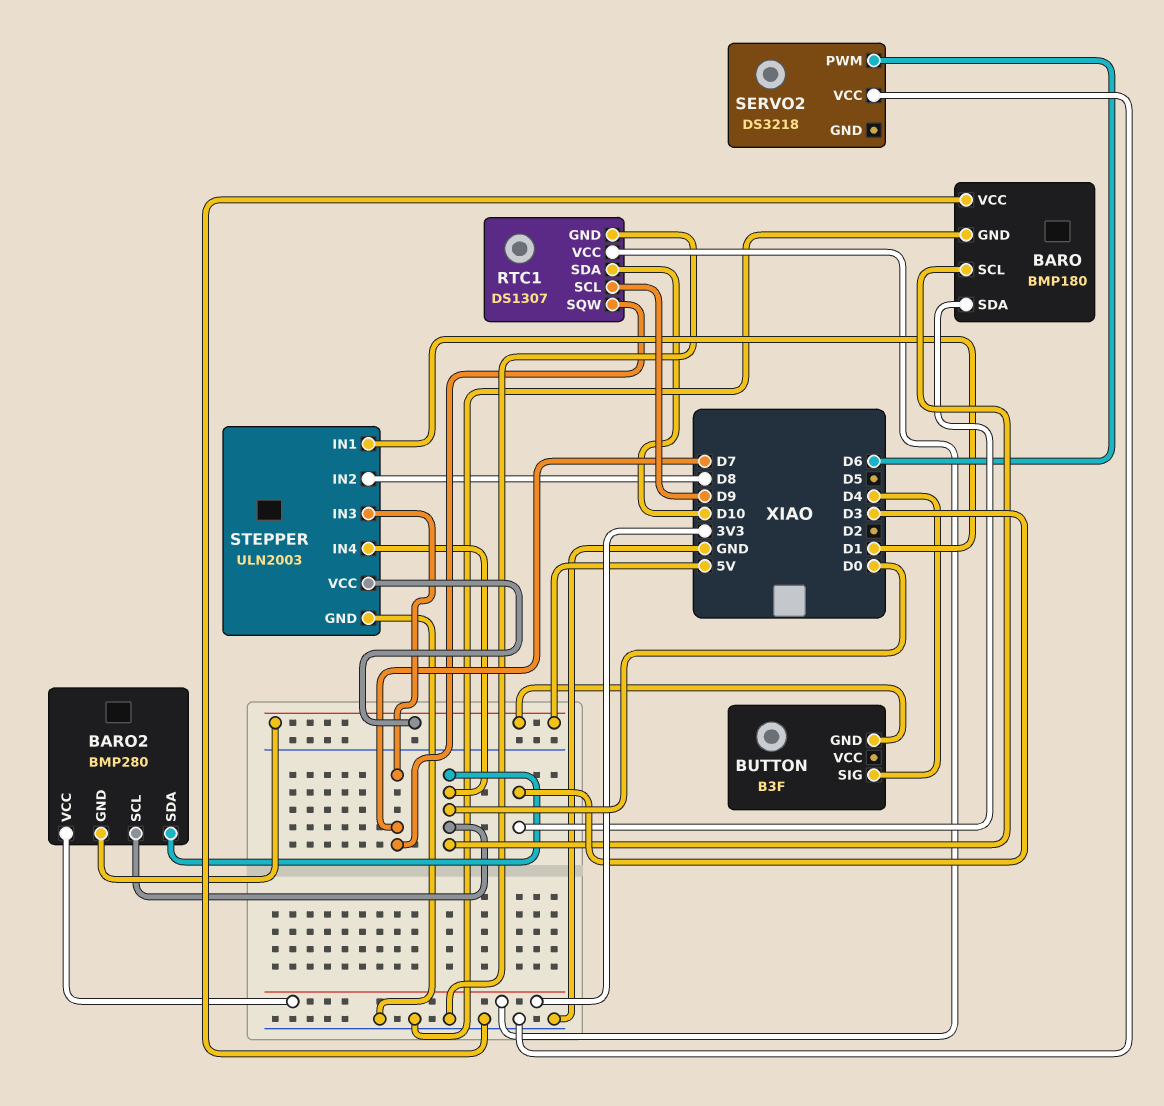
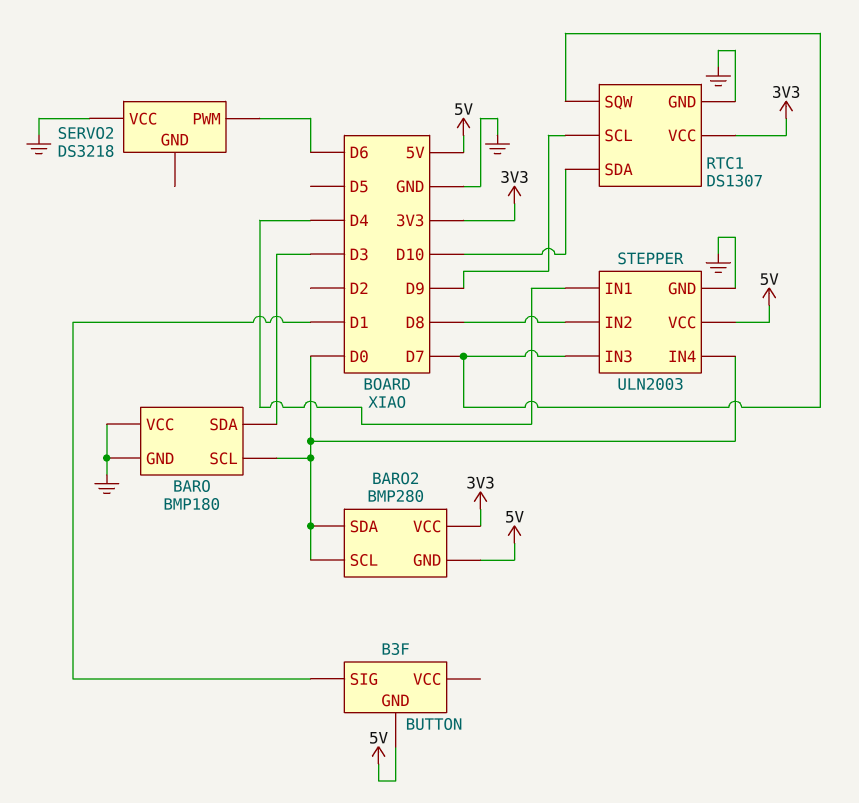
BUTTON pin SIG: D4 -> D1
STEPPER pin IN1: D1 -> D4

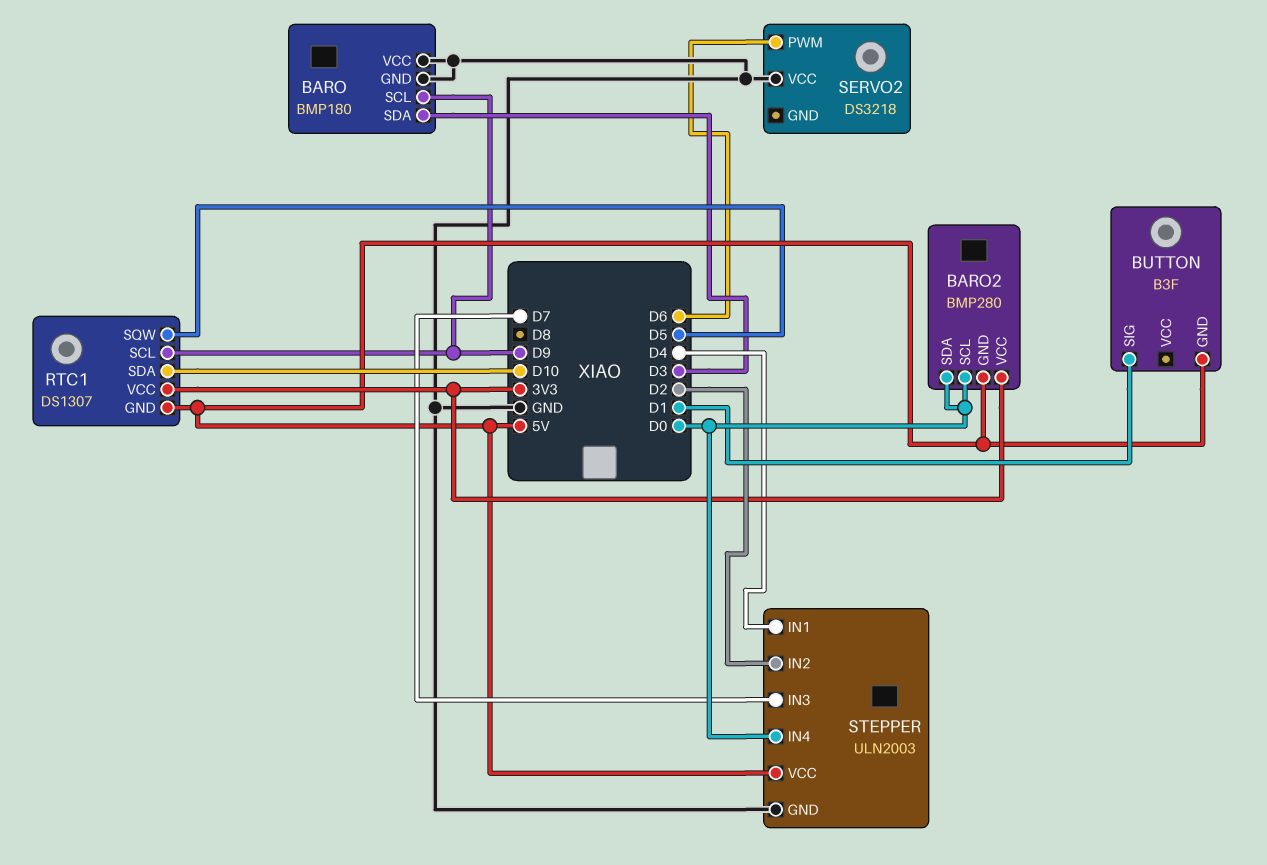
BARO pin SCL: D0 -> D9
RTC1 pin GND: GND -> 5V
RTC1 pin SQW: D7 -> D5
STEPPER pin IN2: D8 -> D2

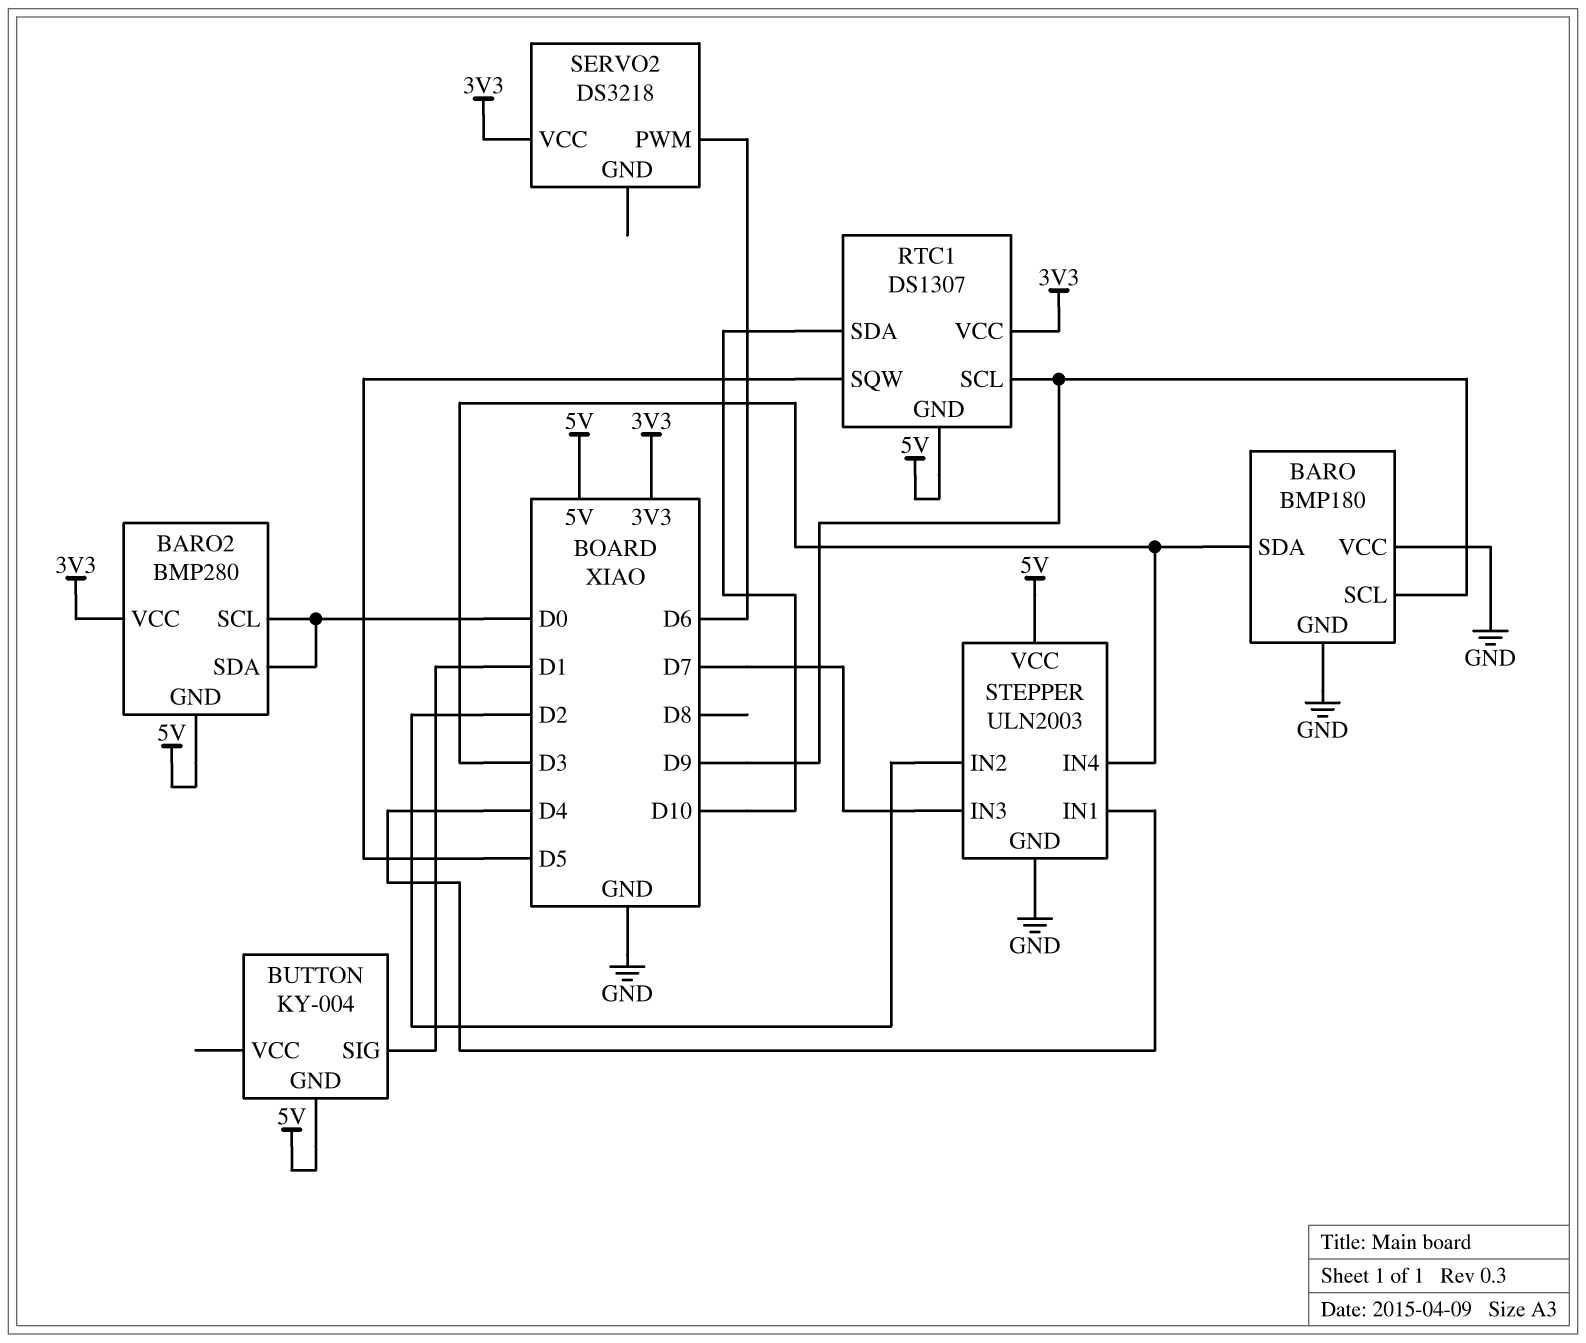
BUTTON: B3F -> KY-004
SERVO2 pin VCC: GND -> 3V3
STEPPER pin IN4: D0 -> D3

